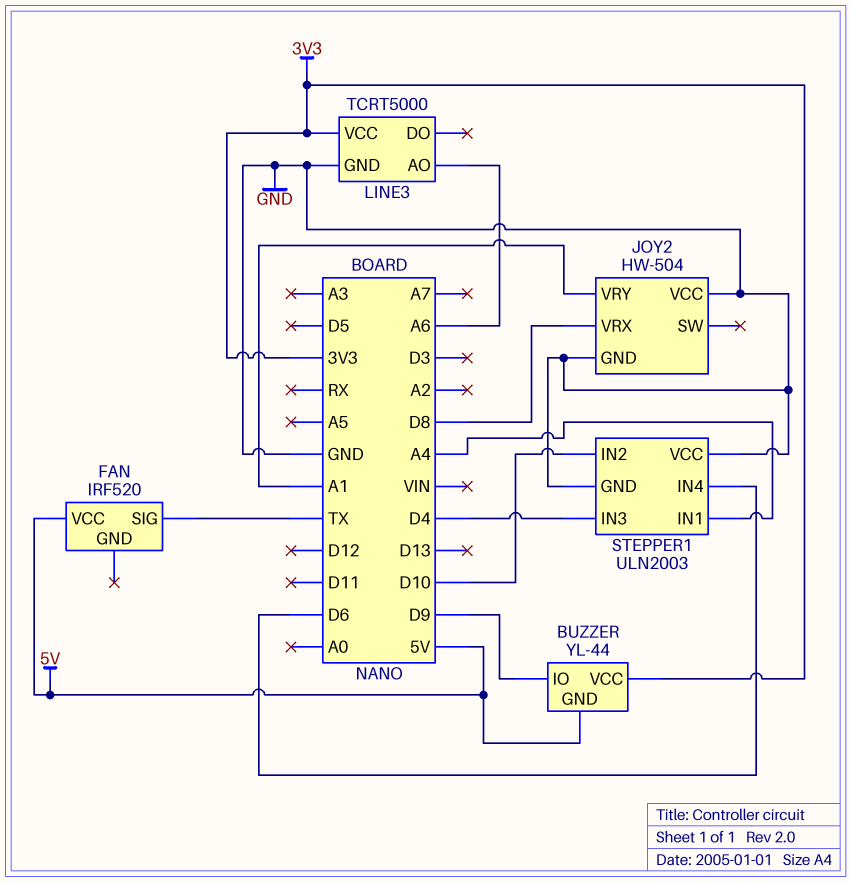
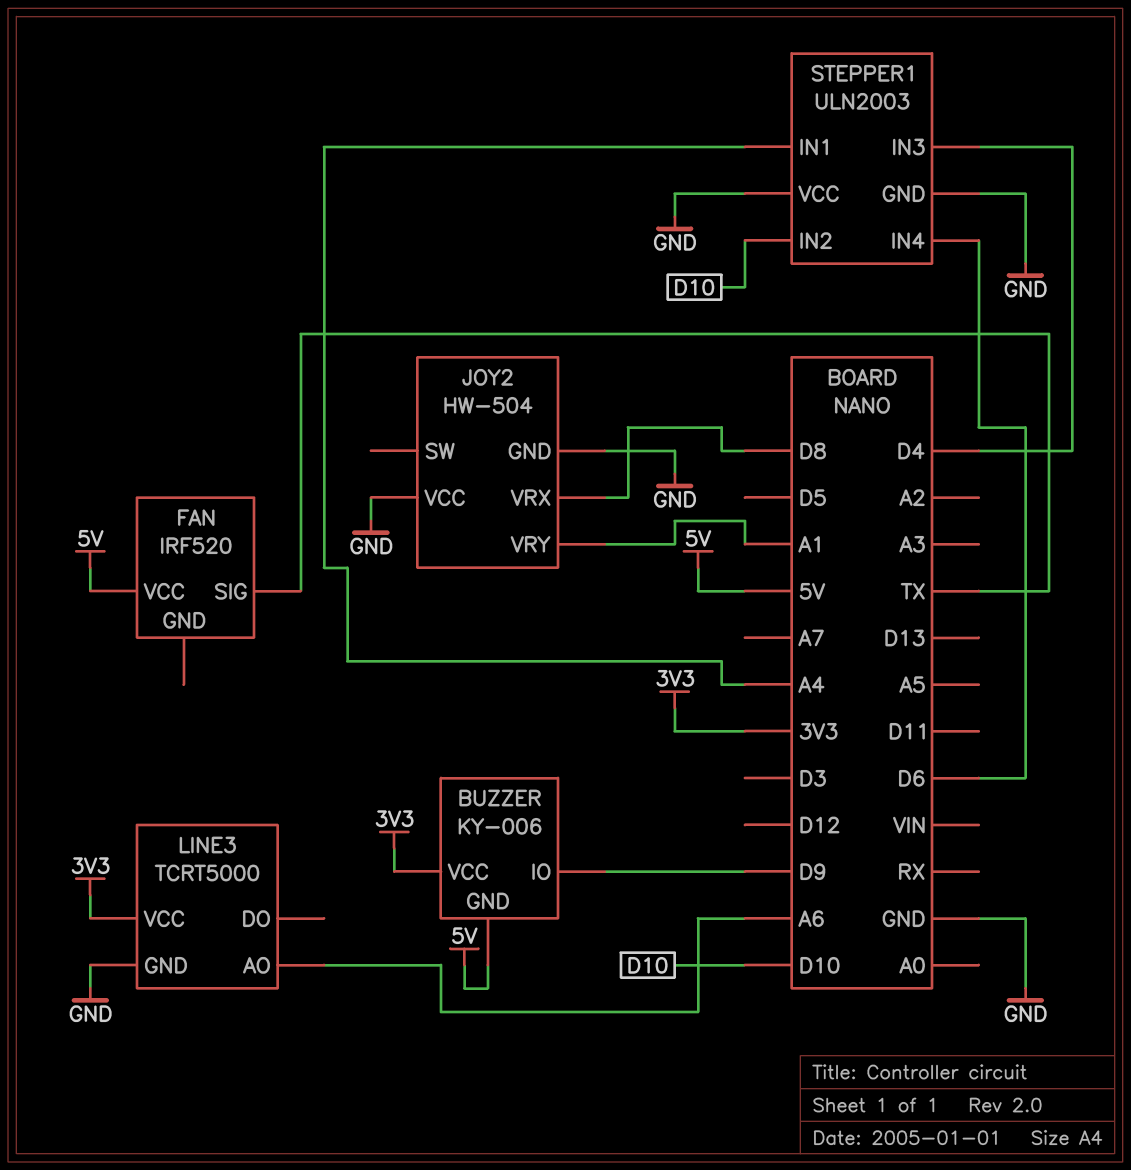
BUZZER: YL-44 -> KY-006

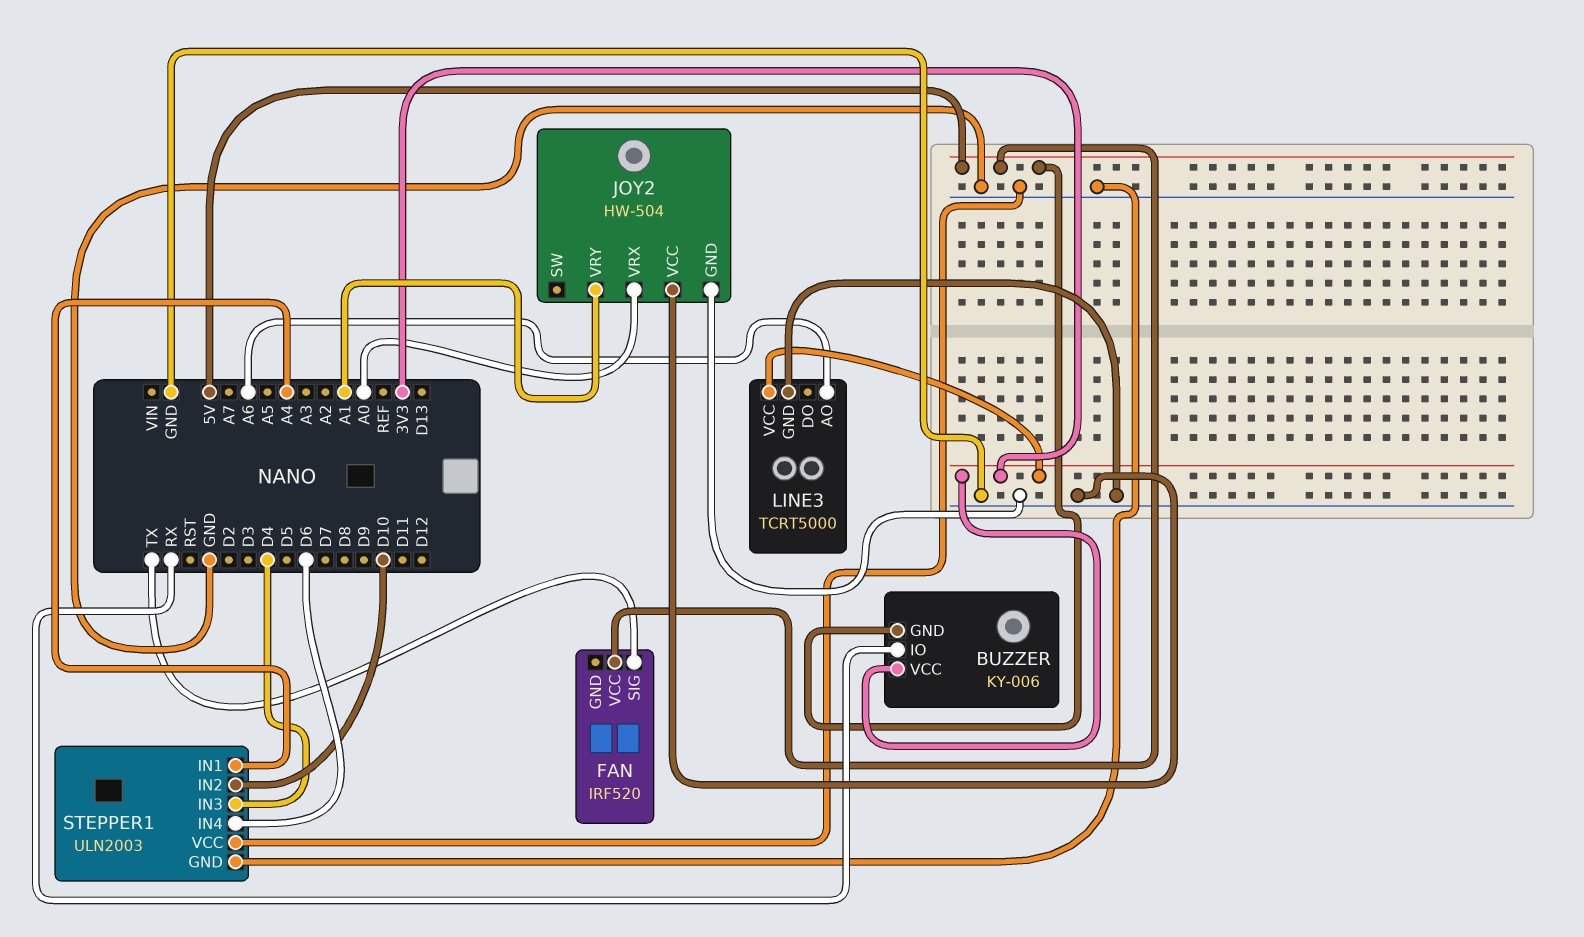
BUZZER pin IO: D9 -> RX
JOY2 pin VRX: D8 -> A0

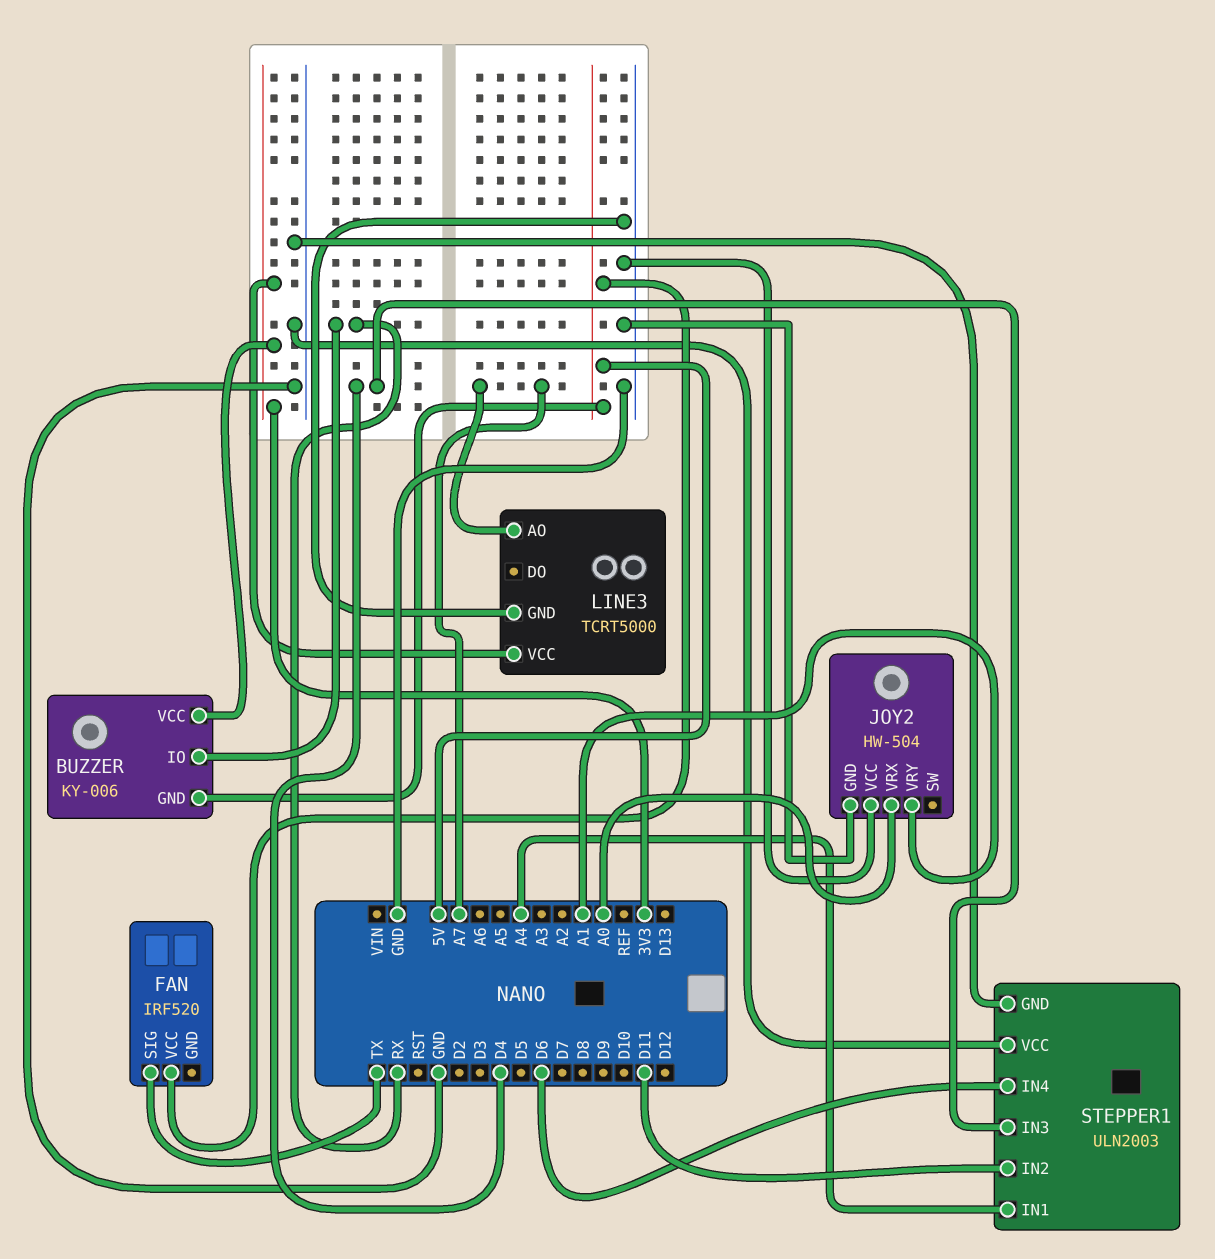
LINE3 pin AO: A6 -> A7
STEPPER1 pin IN2: D10 -> D11

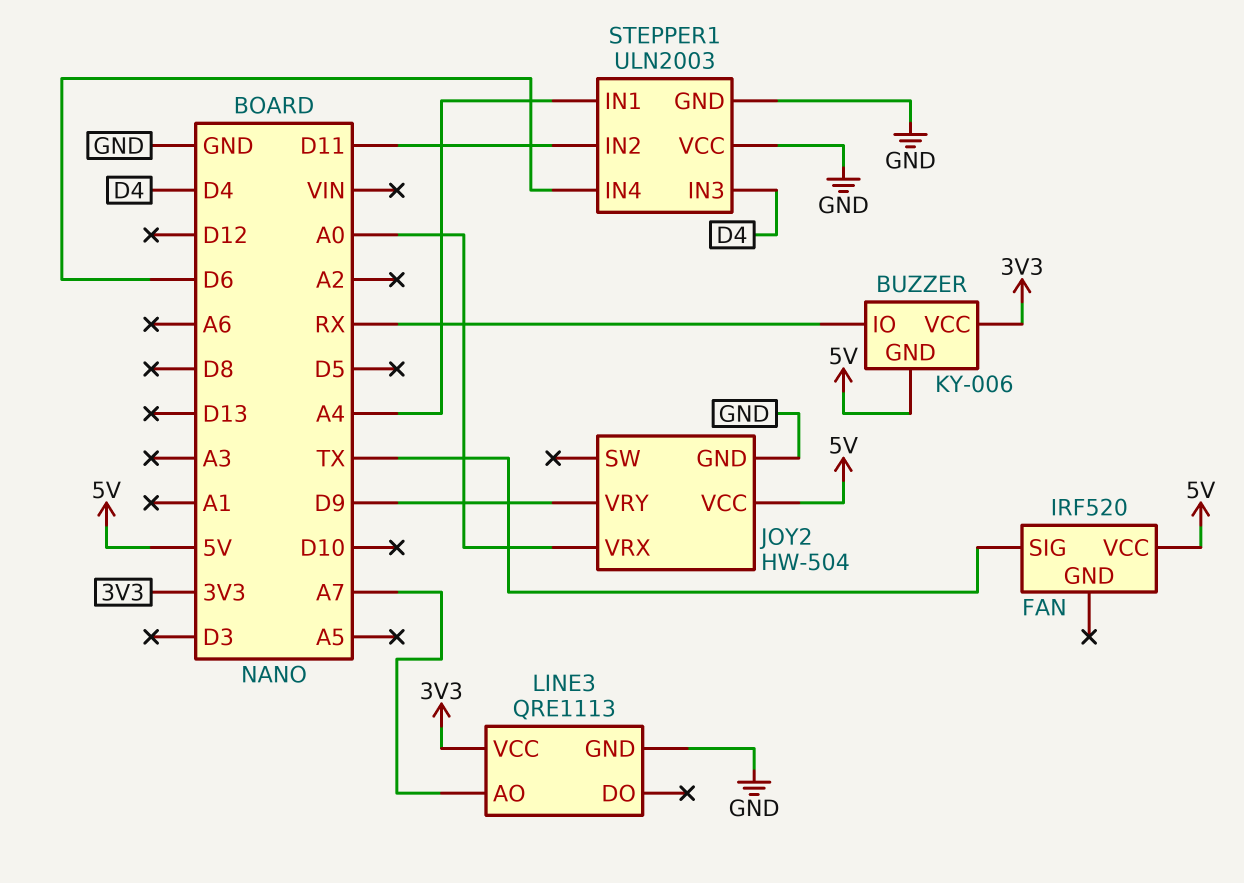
JOY2 pin VCC: GND -> 5V
JOY2 pin VRY: A1 -> D9
LINE3: TCRT5000 -> QRE1113

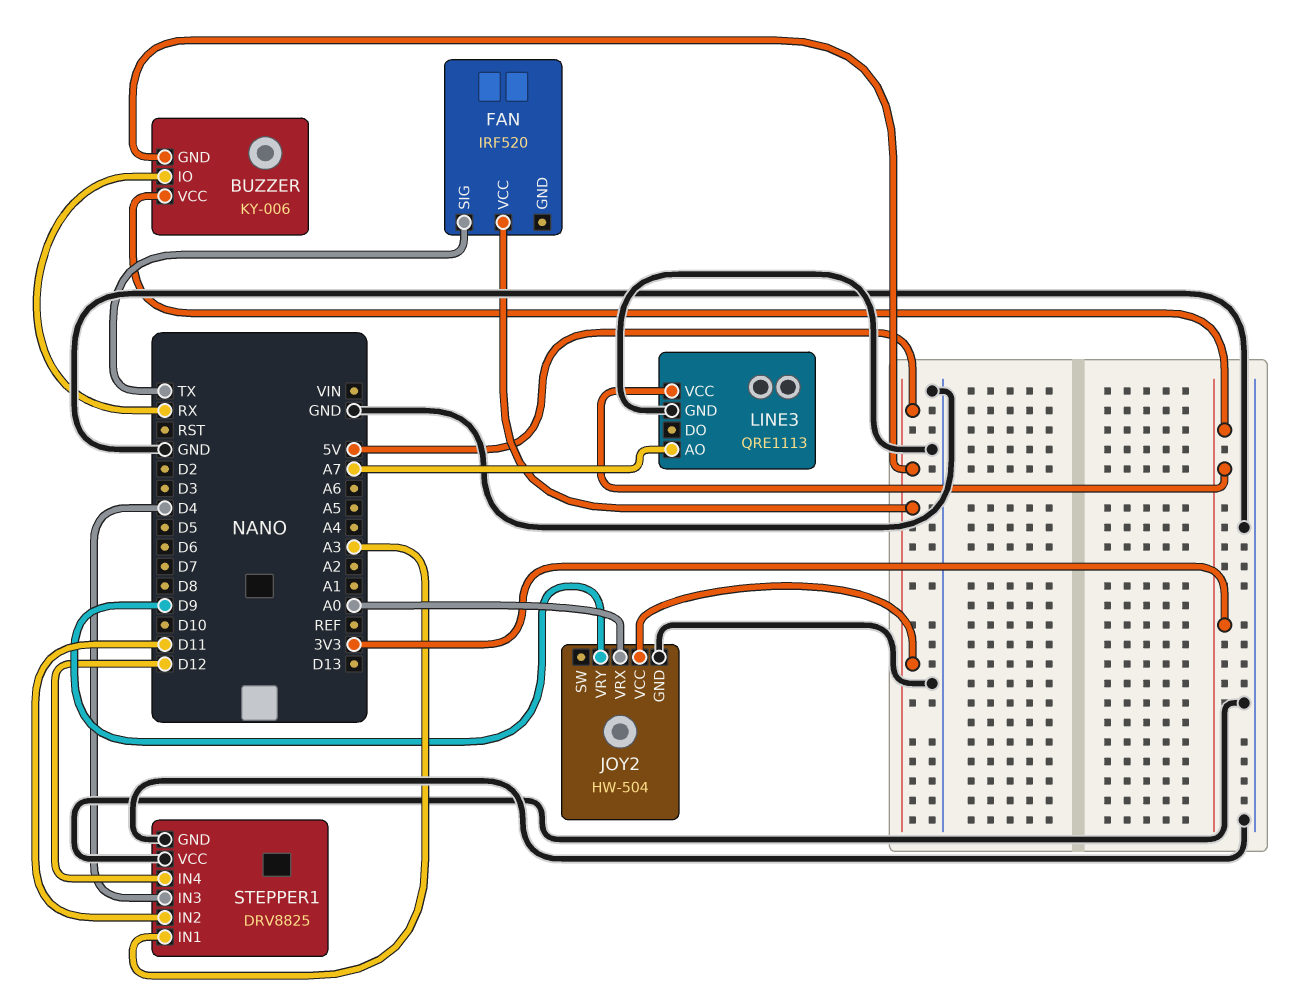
STEPPER1: ULN2003 -> DRV8825
STEPPER1 pin IN1: A4 -> A3
STEPPER1 pin IN4: D6 -> D12

